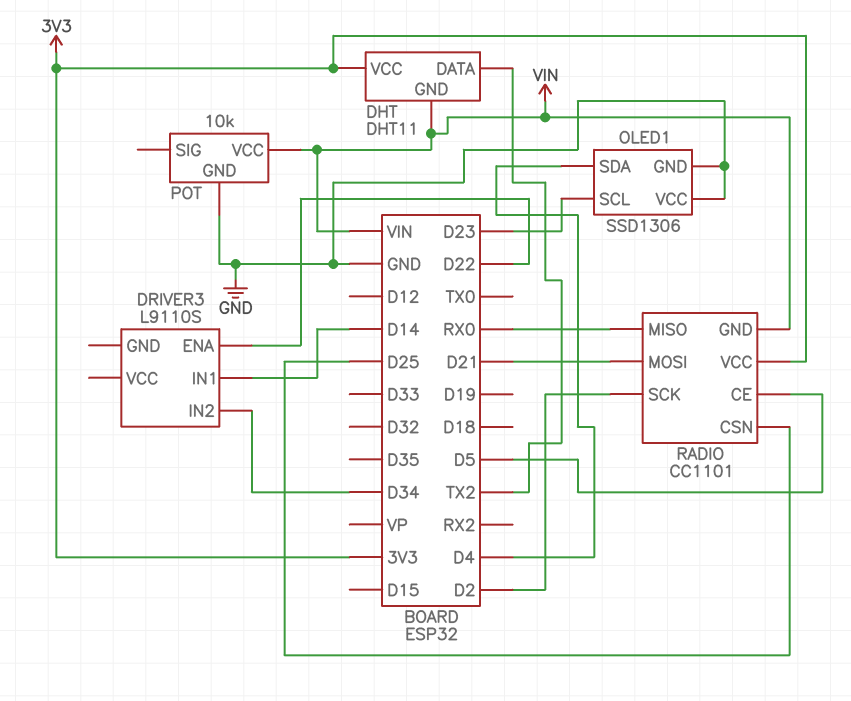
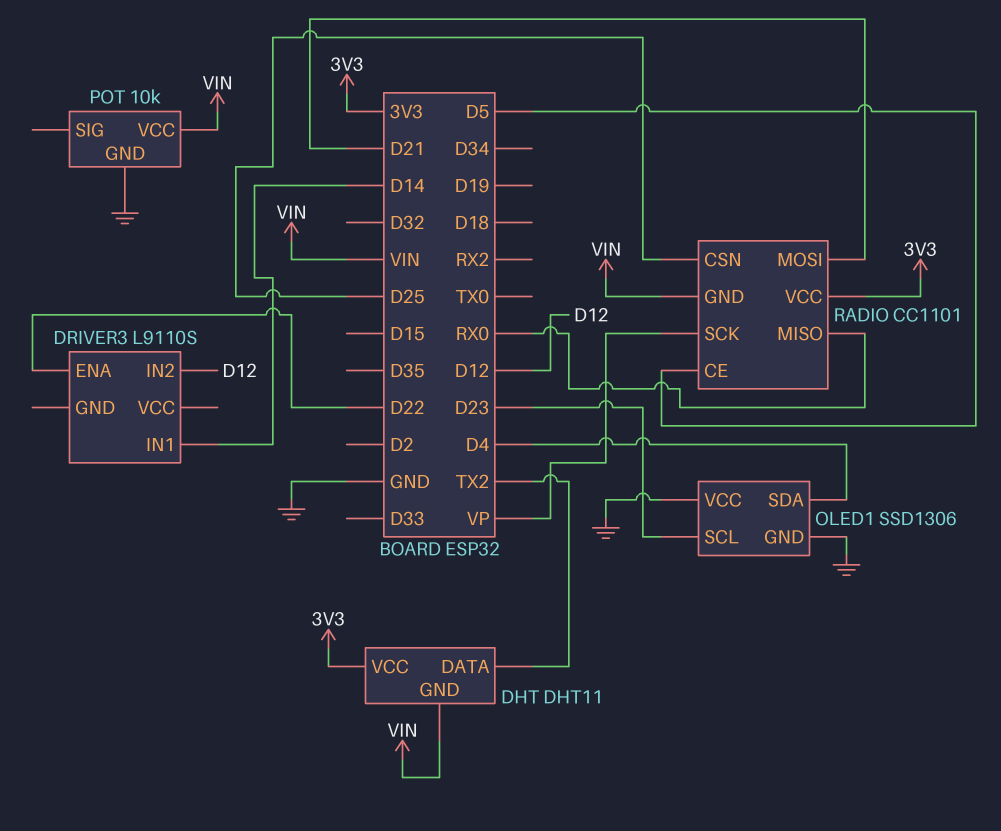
DRIVER3 pin IN2: D34 -> D12
RADIO pin SCK: D2 -> VP

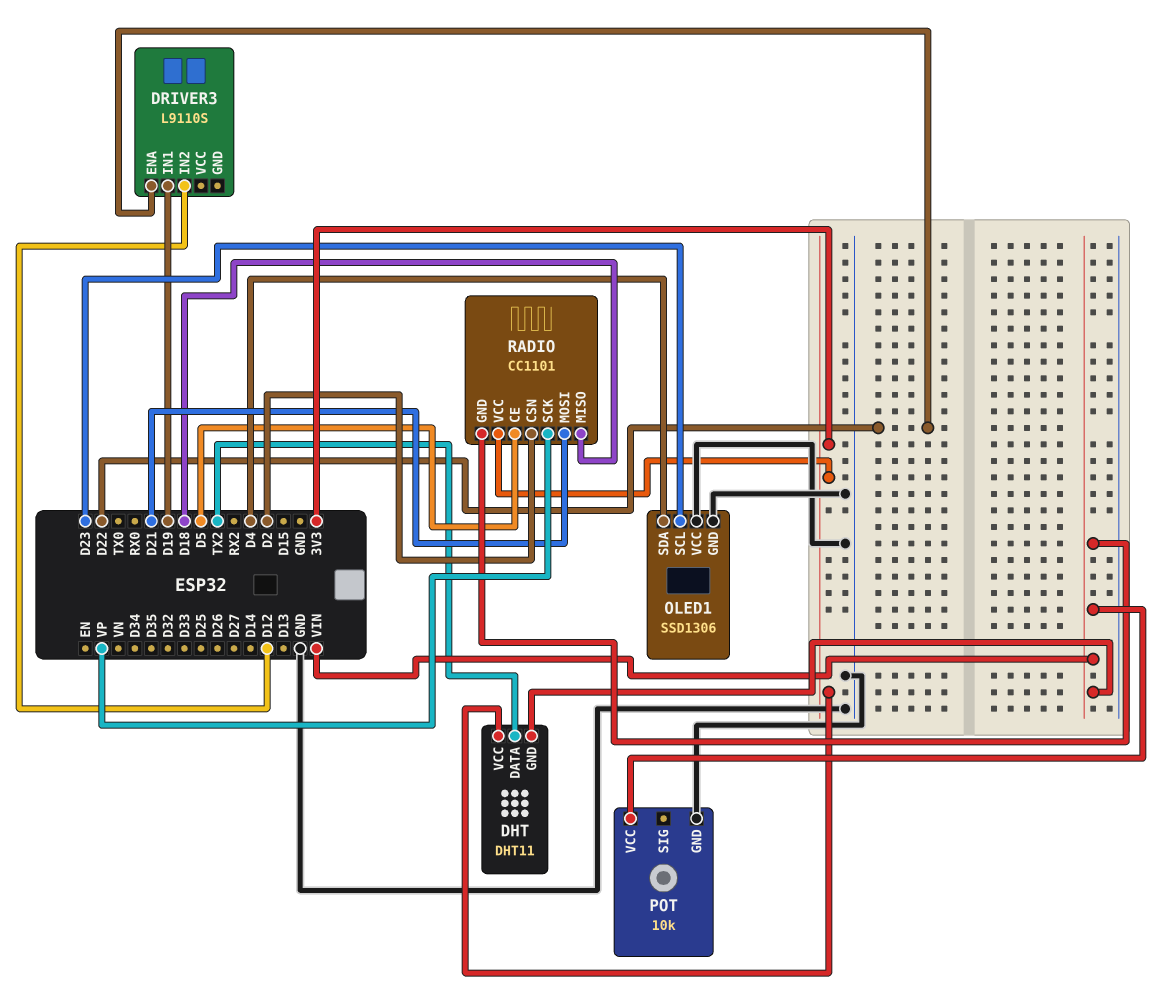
DRIVER3 pin IN1: D14 -> D19
RADIO pin CSN: D25 -> D2
RADIO pin MISO: RX0 -> D18

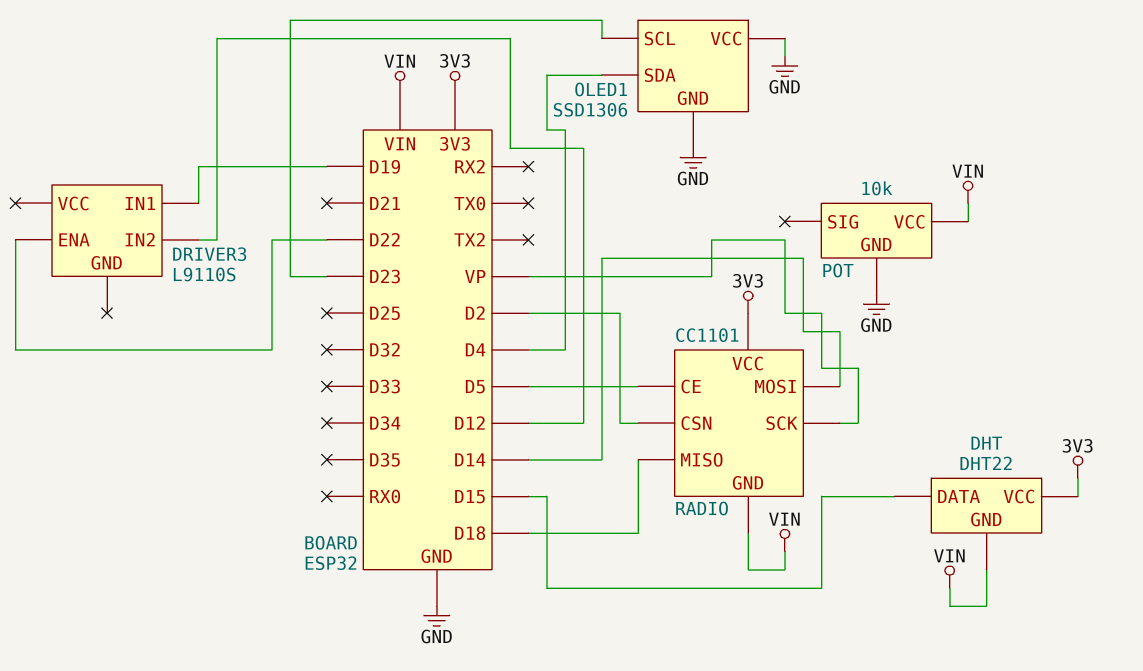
DHT: DHT11 -> DHT22
DHT pin DATA: TX2 -> D15
RADIO pin MOSI: D21 -> D14

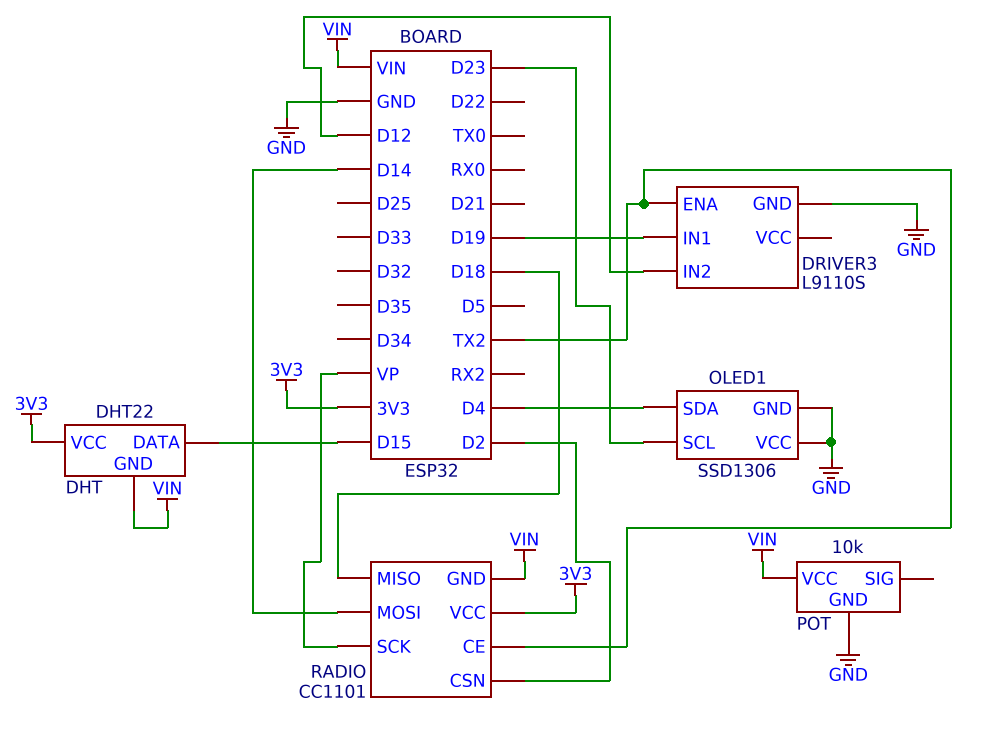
DRIVER3 pin ENA: D22 -> TX2
DRIVER3 pin GND: none -> GND
RADIO pin CE: D5 -> TX2

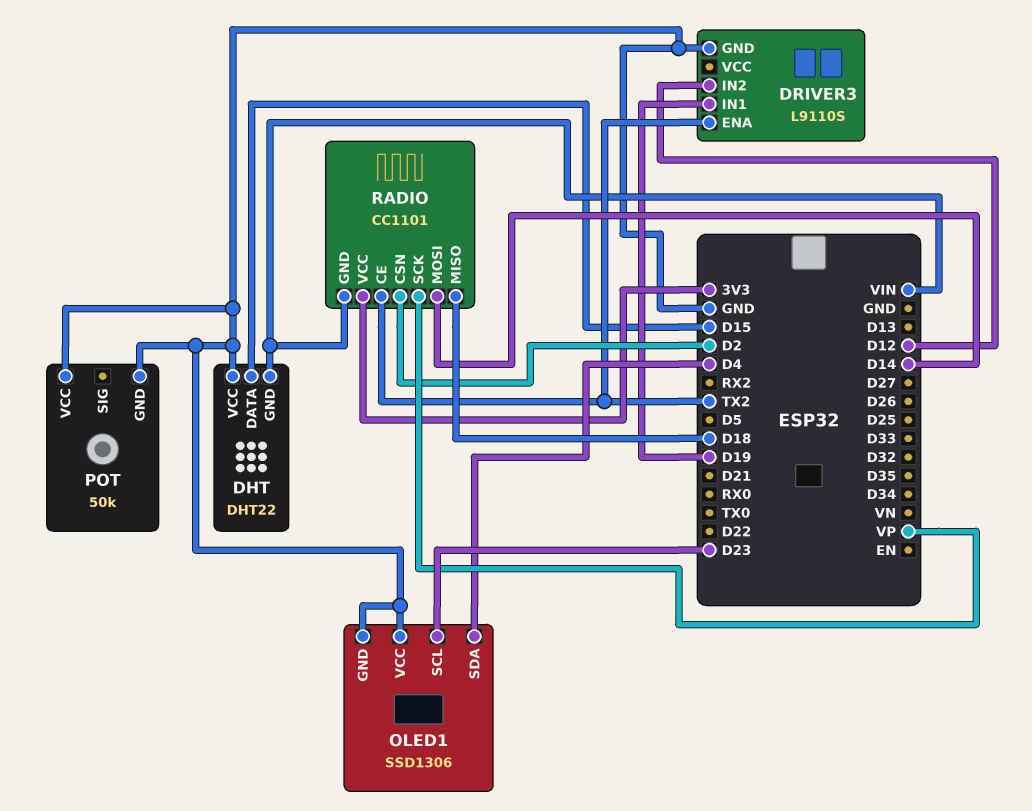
DHT pin VCC: 3V3 -> GND
POT: 10k -> 50k
POT pin VCC: VIN -> GND

